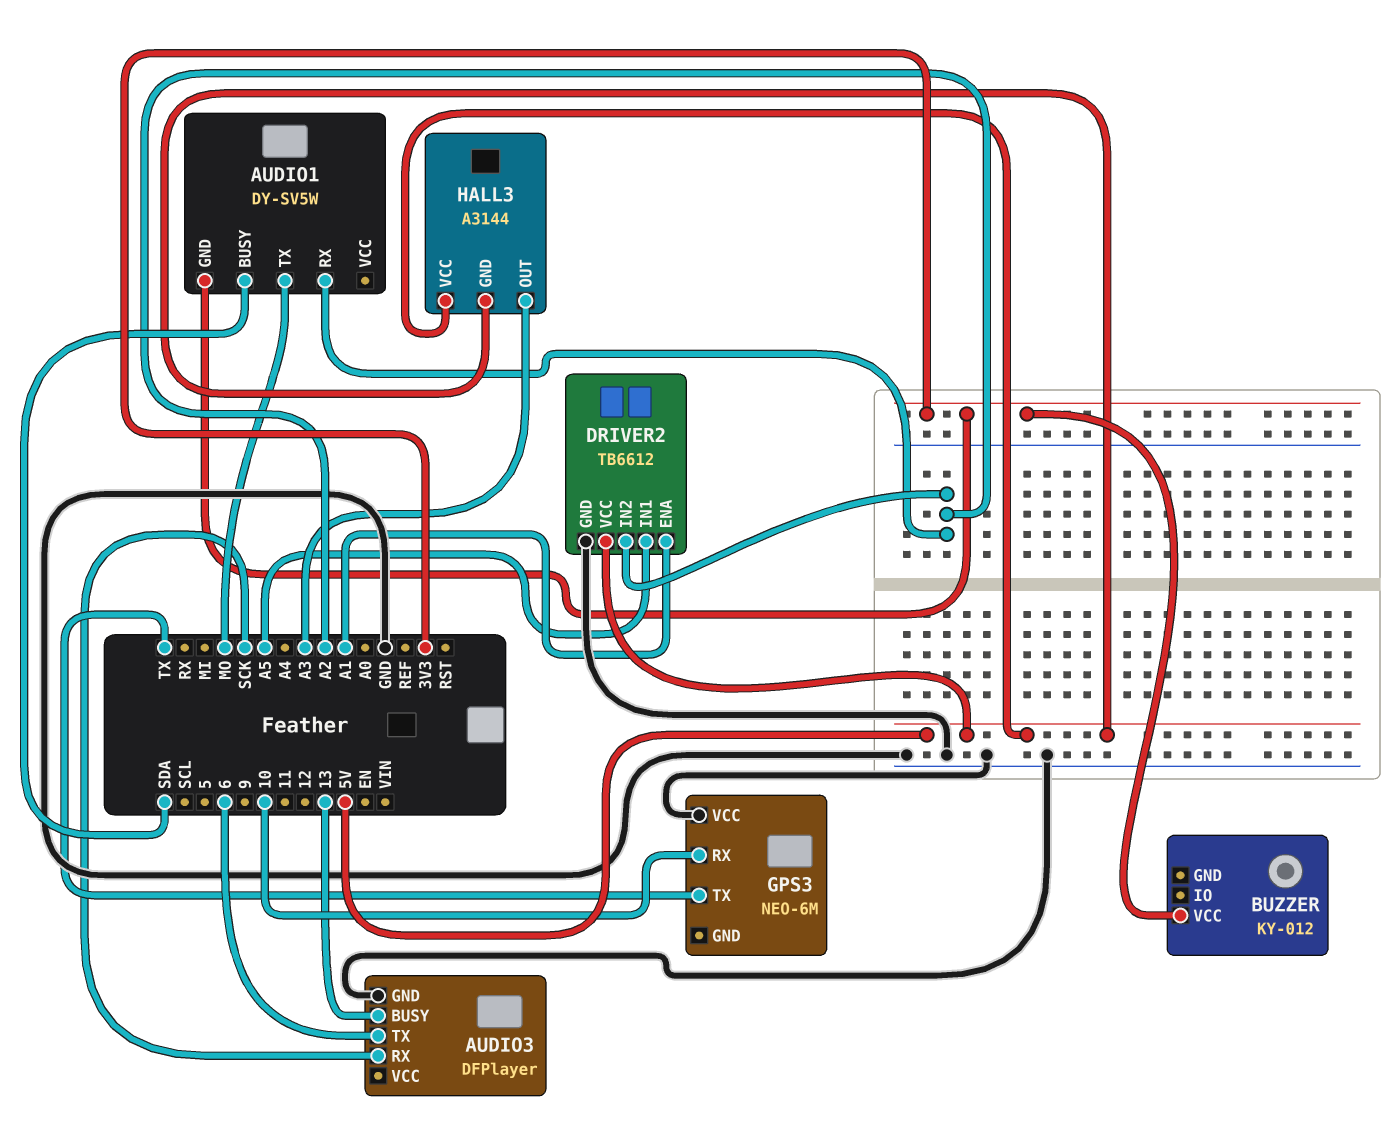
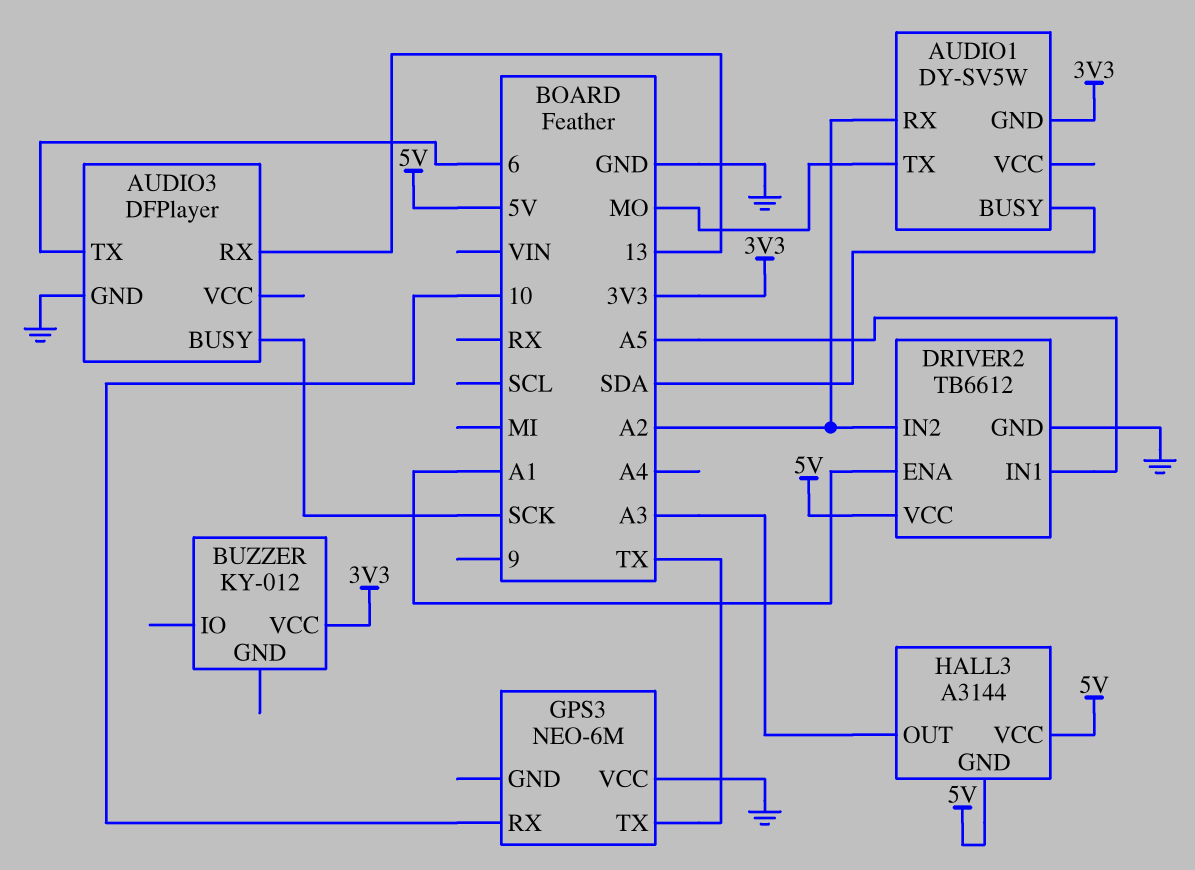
AUDIO3 pin BUSY: 13 -> SCK
AUDIO3 pin RX: SCK -> 13

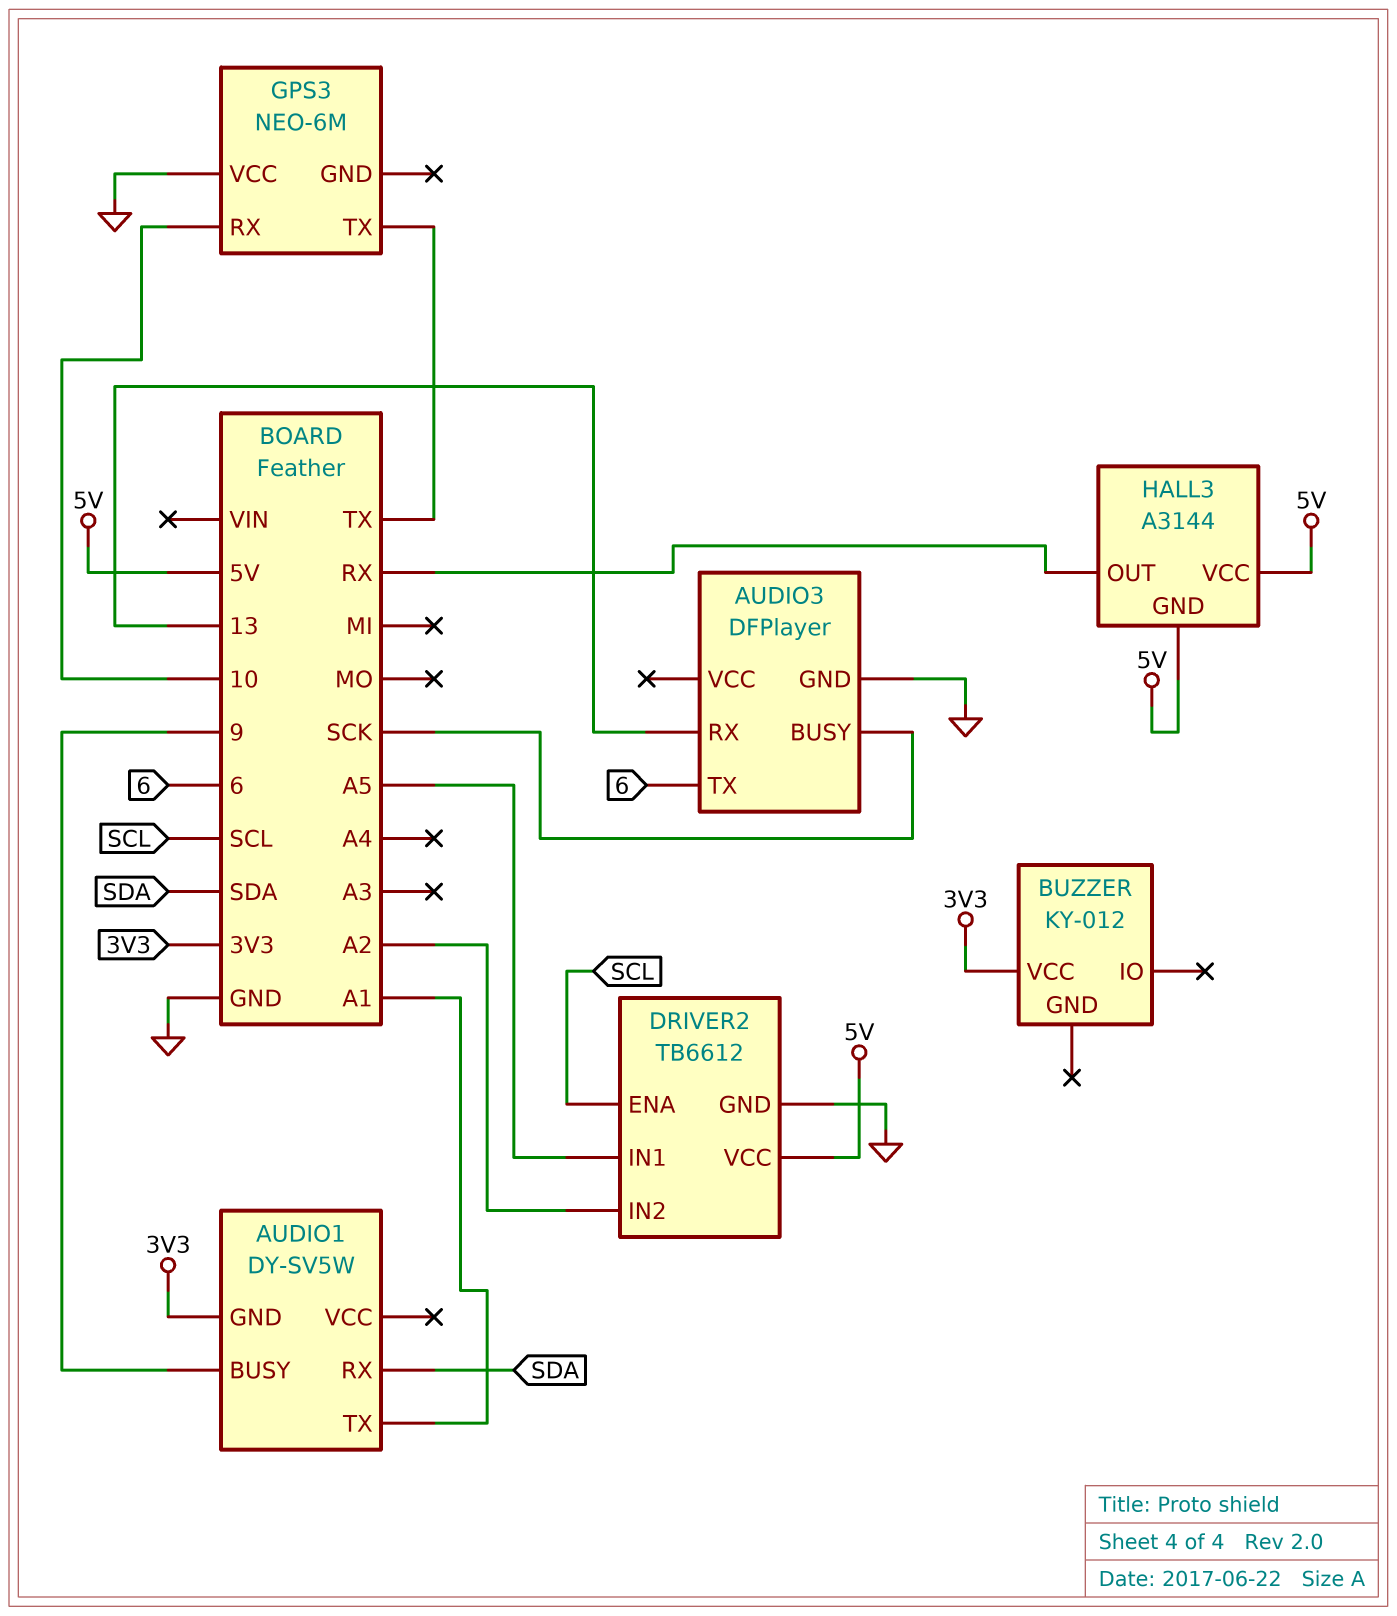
AUDIO1 pin BUSY: SDA -> 9
AUDIO1 pin RX: A2 -> SDA
AUDIO1 pin TX: MO -> A1
DRIVER2 pin ENA: A1 -> SCL
HALL3 pin OUT: A3 -> RX

